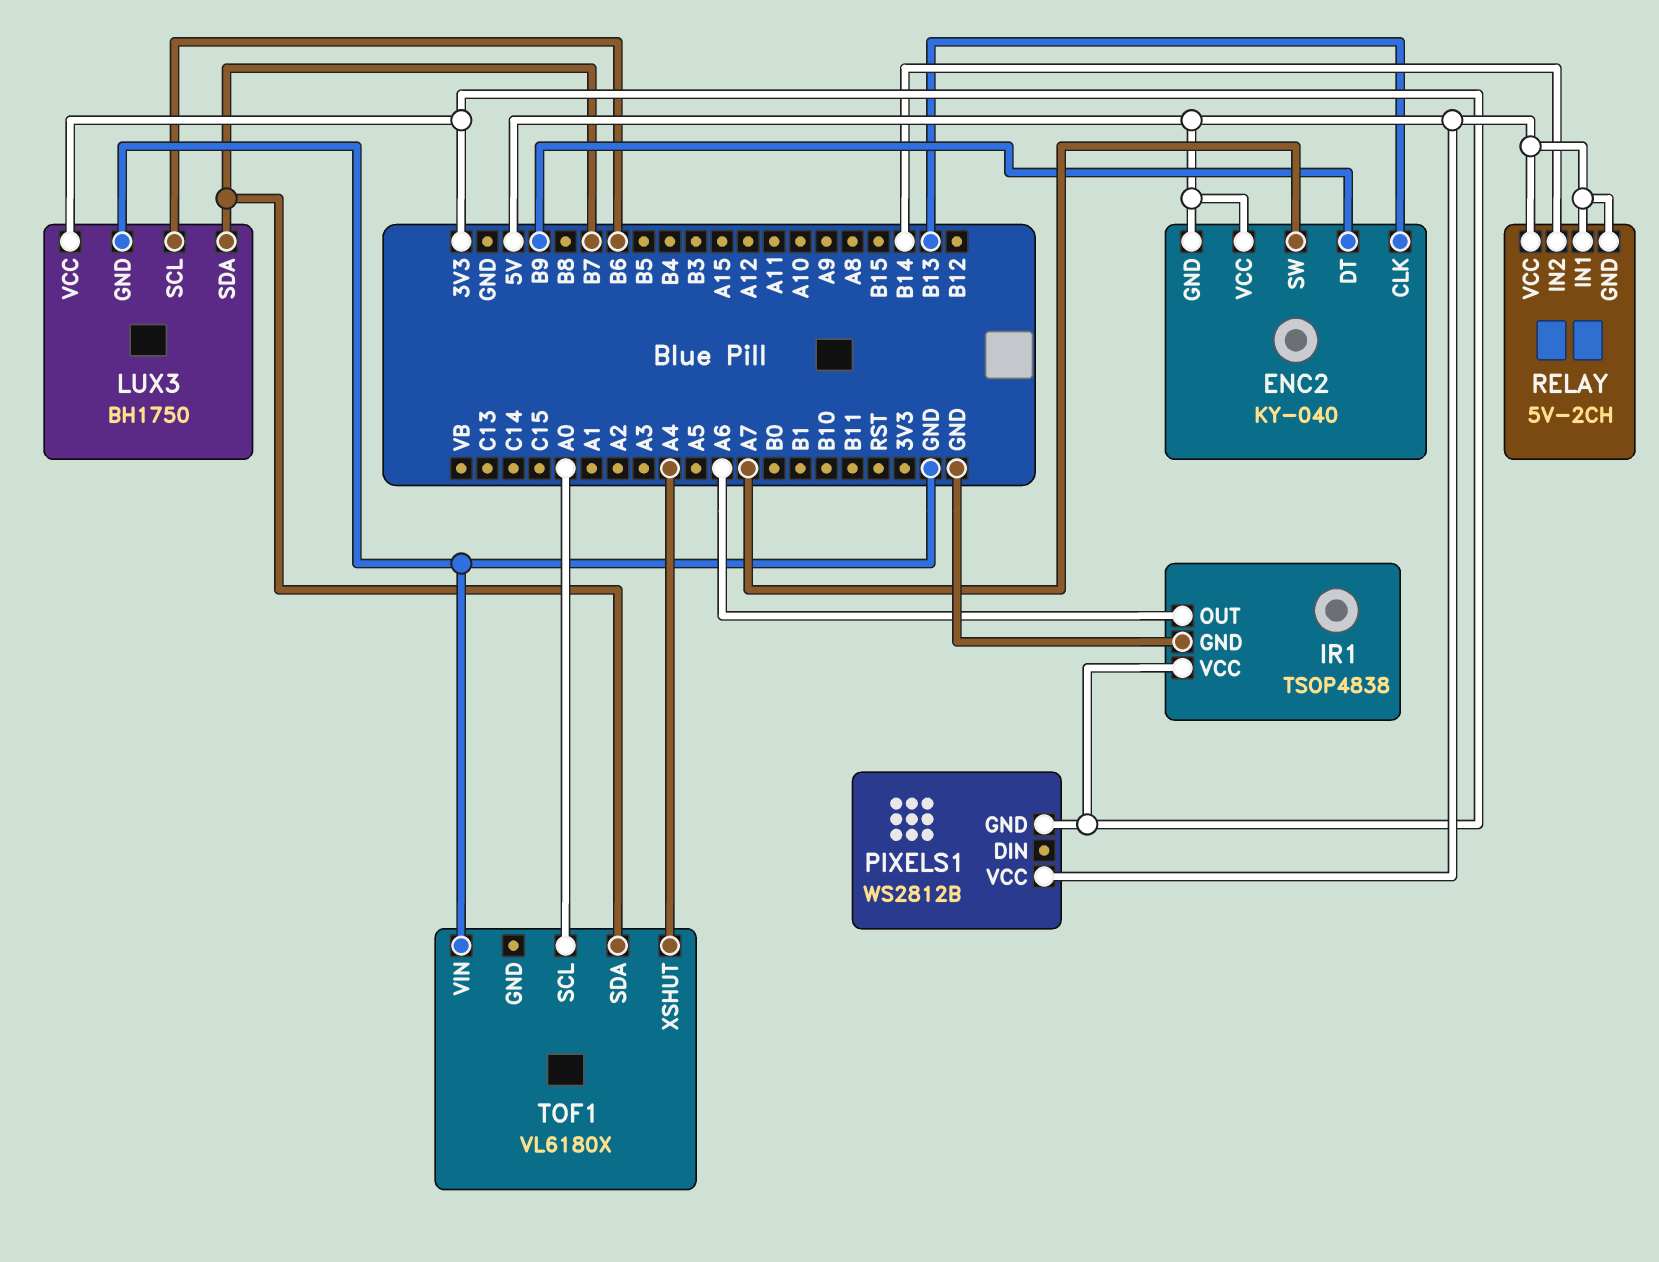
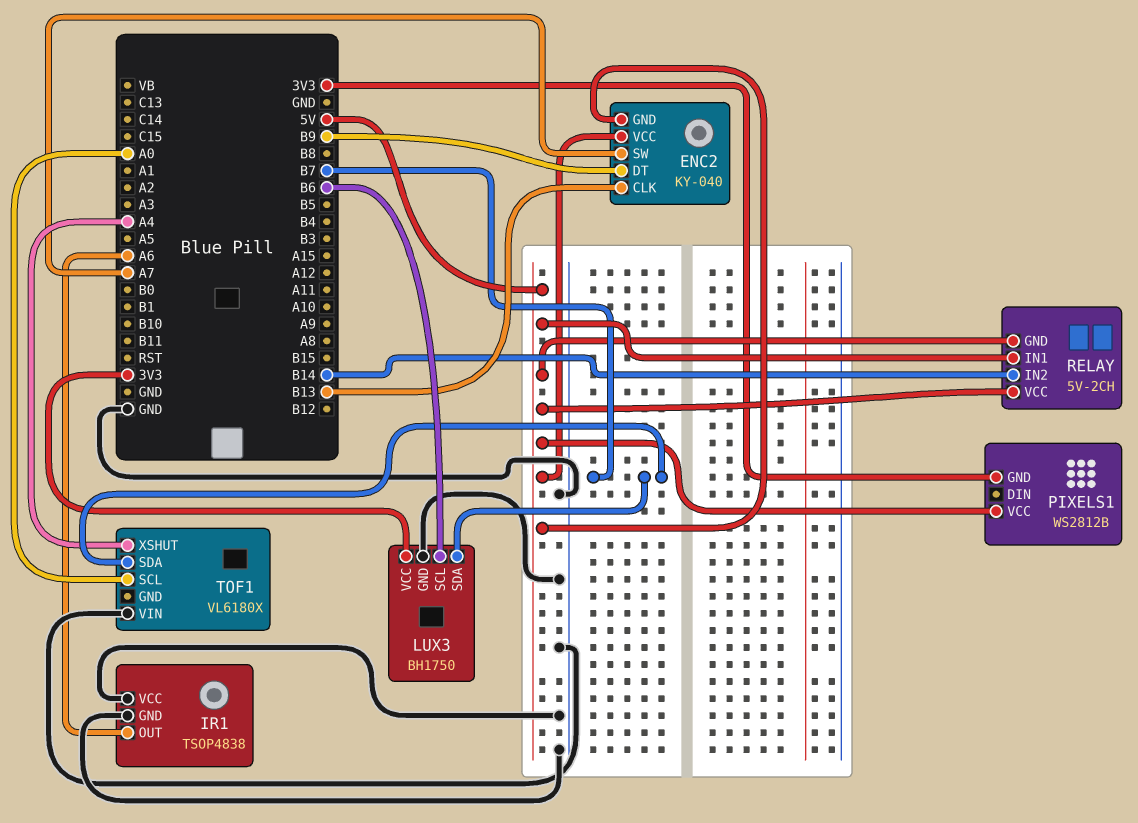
IR1 pin VCC: 3V3 -> GND

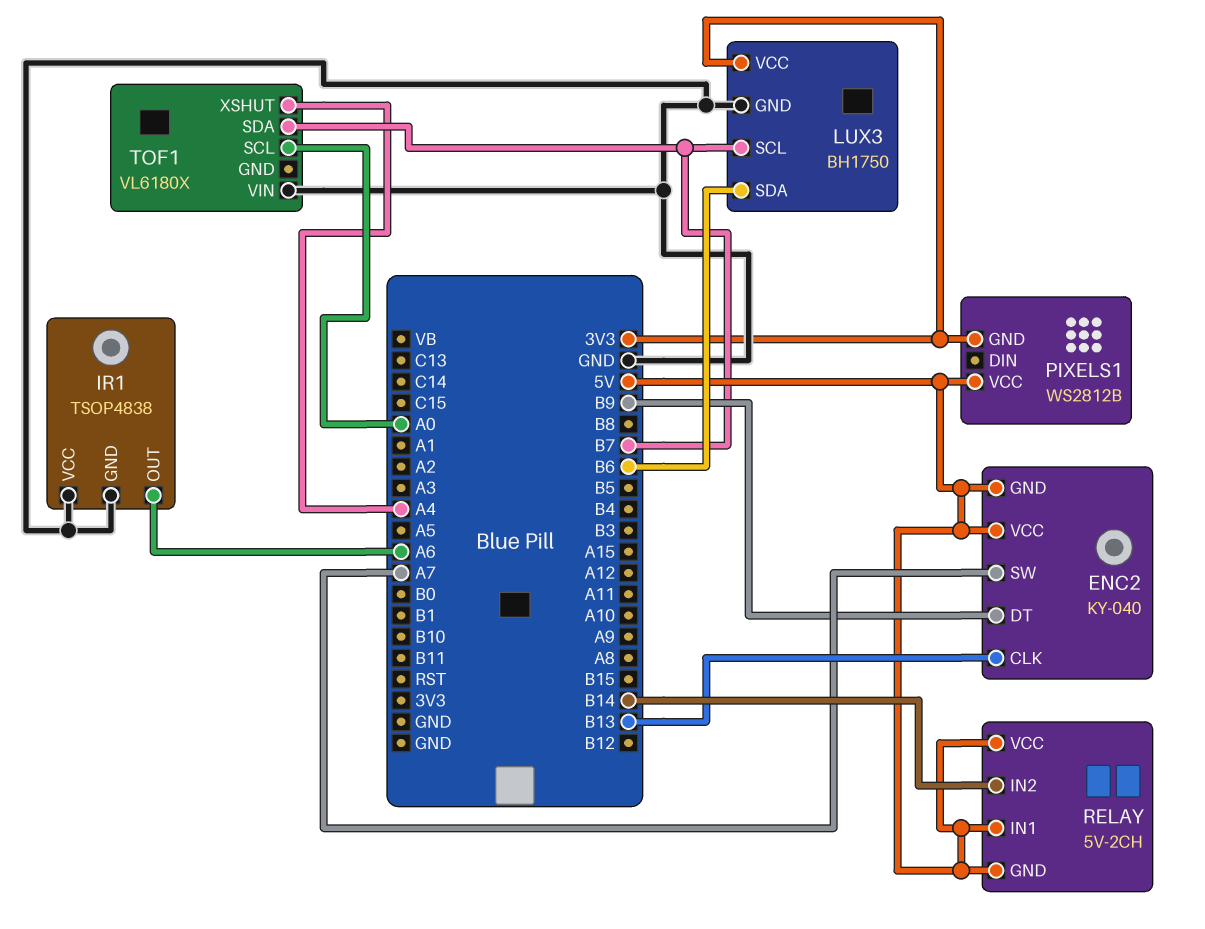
LUX3 pin SCL: B6 -> B7
LUX3 pin SDA: B7 -> B6

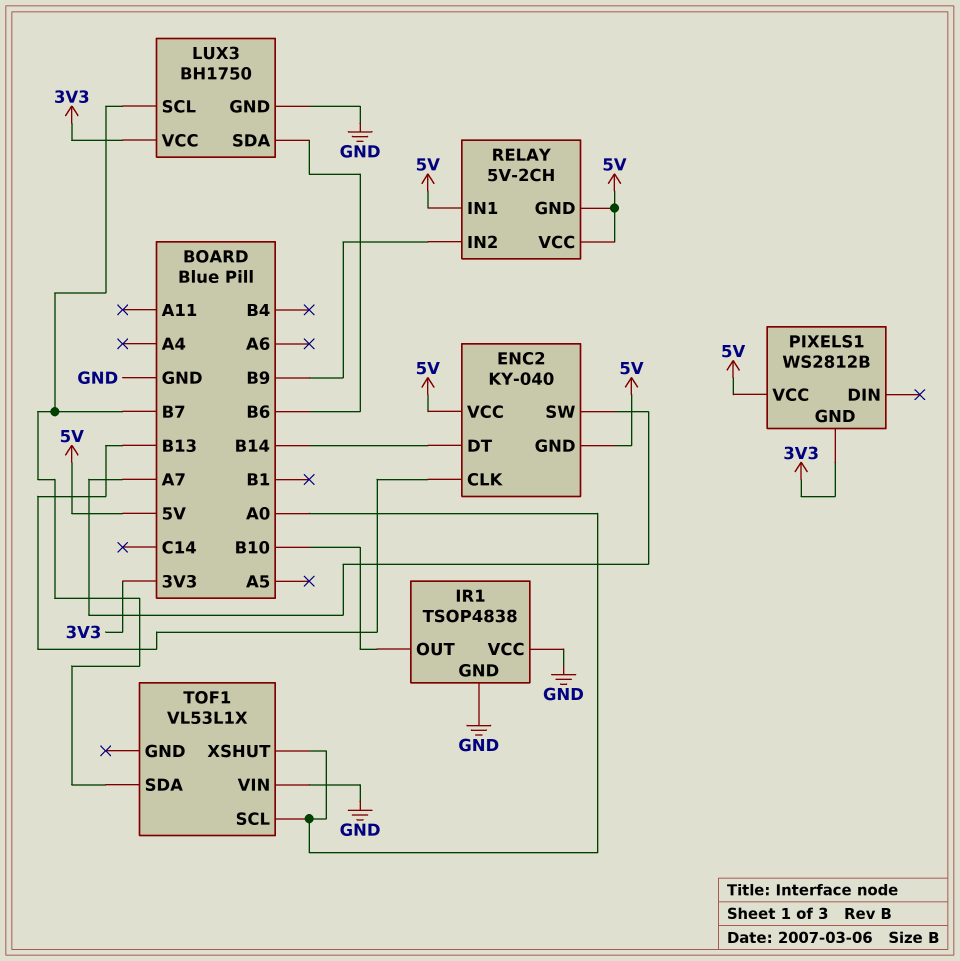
ENC2 pin DT: B9 -> B14
IR1 pin OUT: A6 -> B10
RELAY pin IN2: B14 -> B9
TOF1: VL6180X -> VL53L1X
TOF1 pin XSHUT: A4 -> A0

